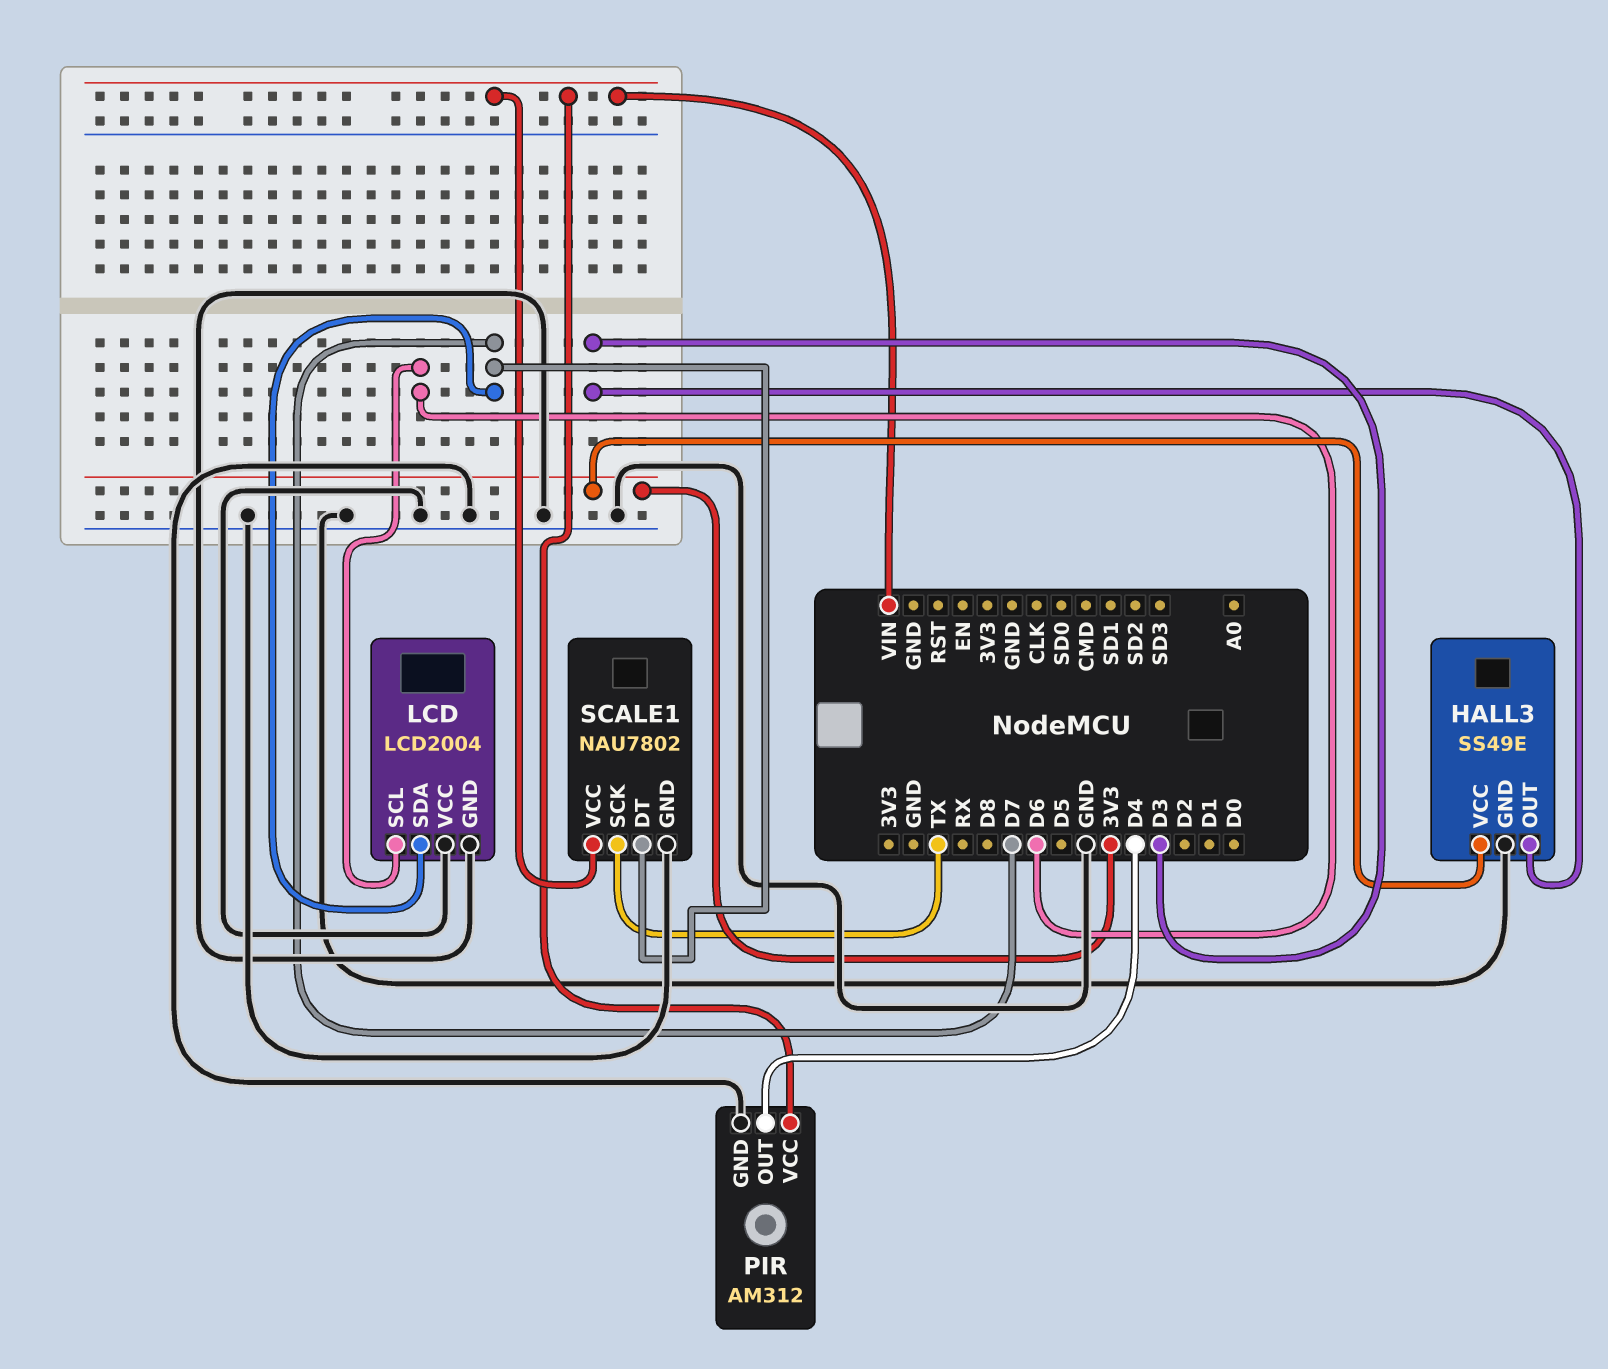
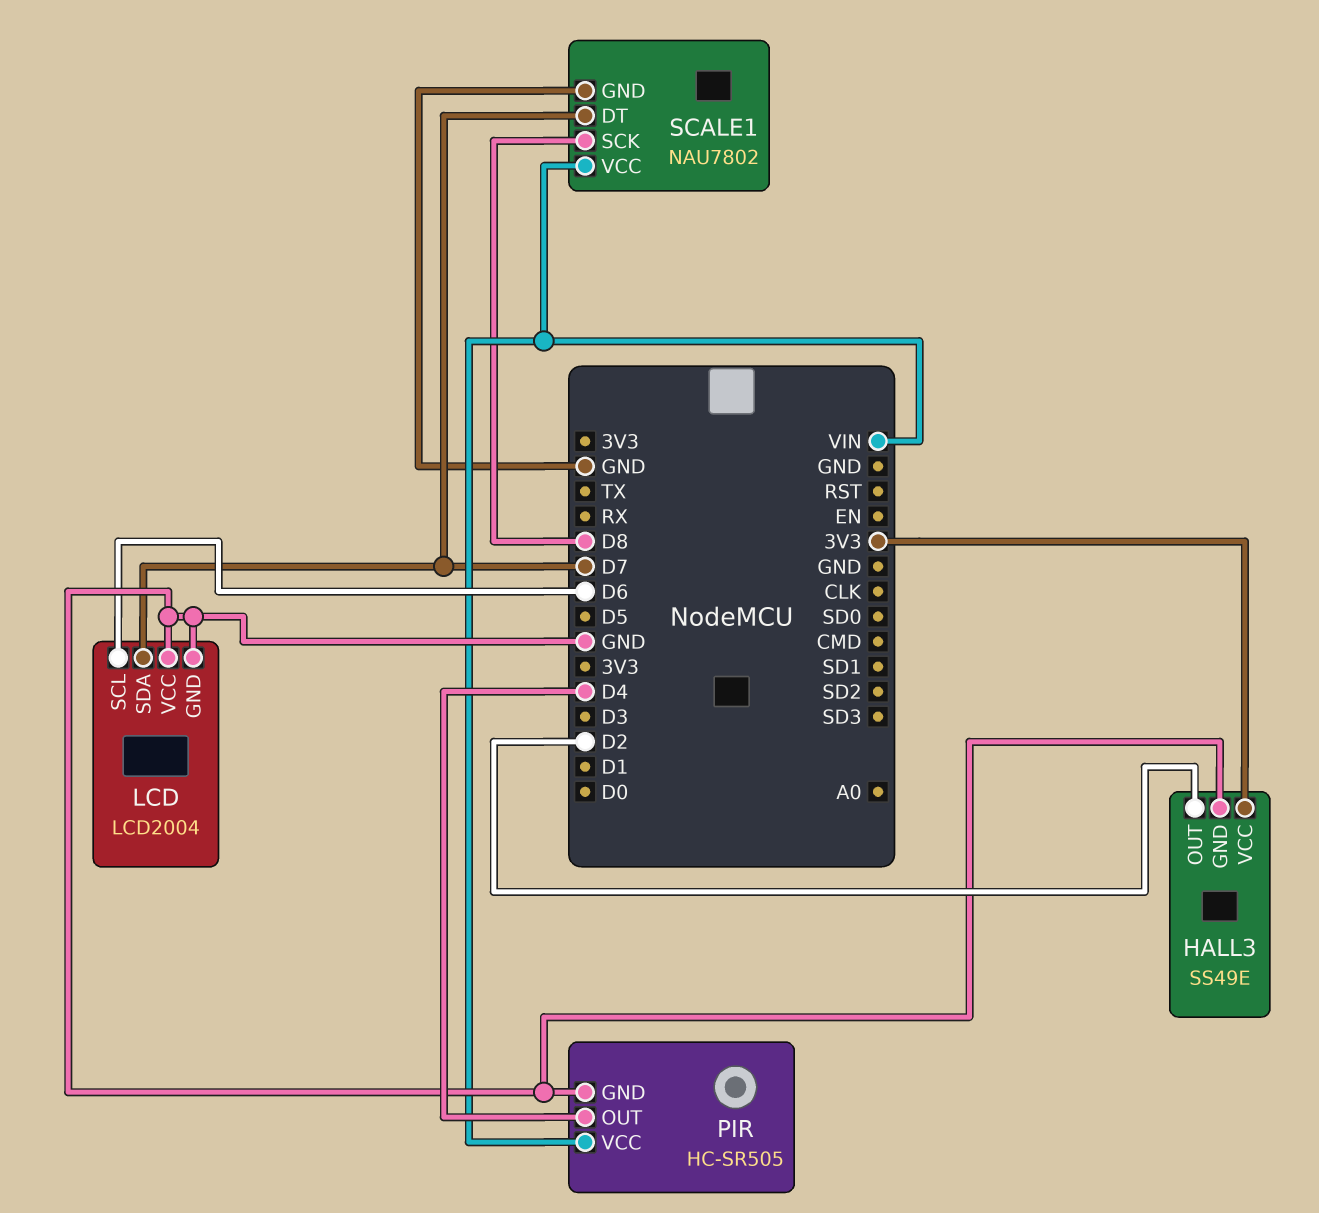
HALL3 pin OUT: D3 -> D2
PIR: AM312 -> HC-SR505
SCALE1 pin SCK: TX -> D8

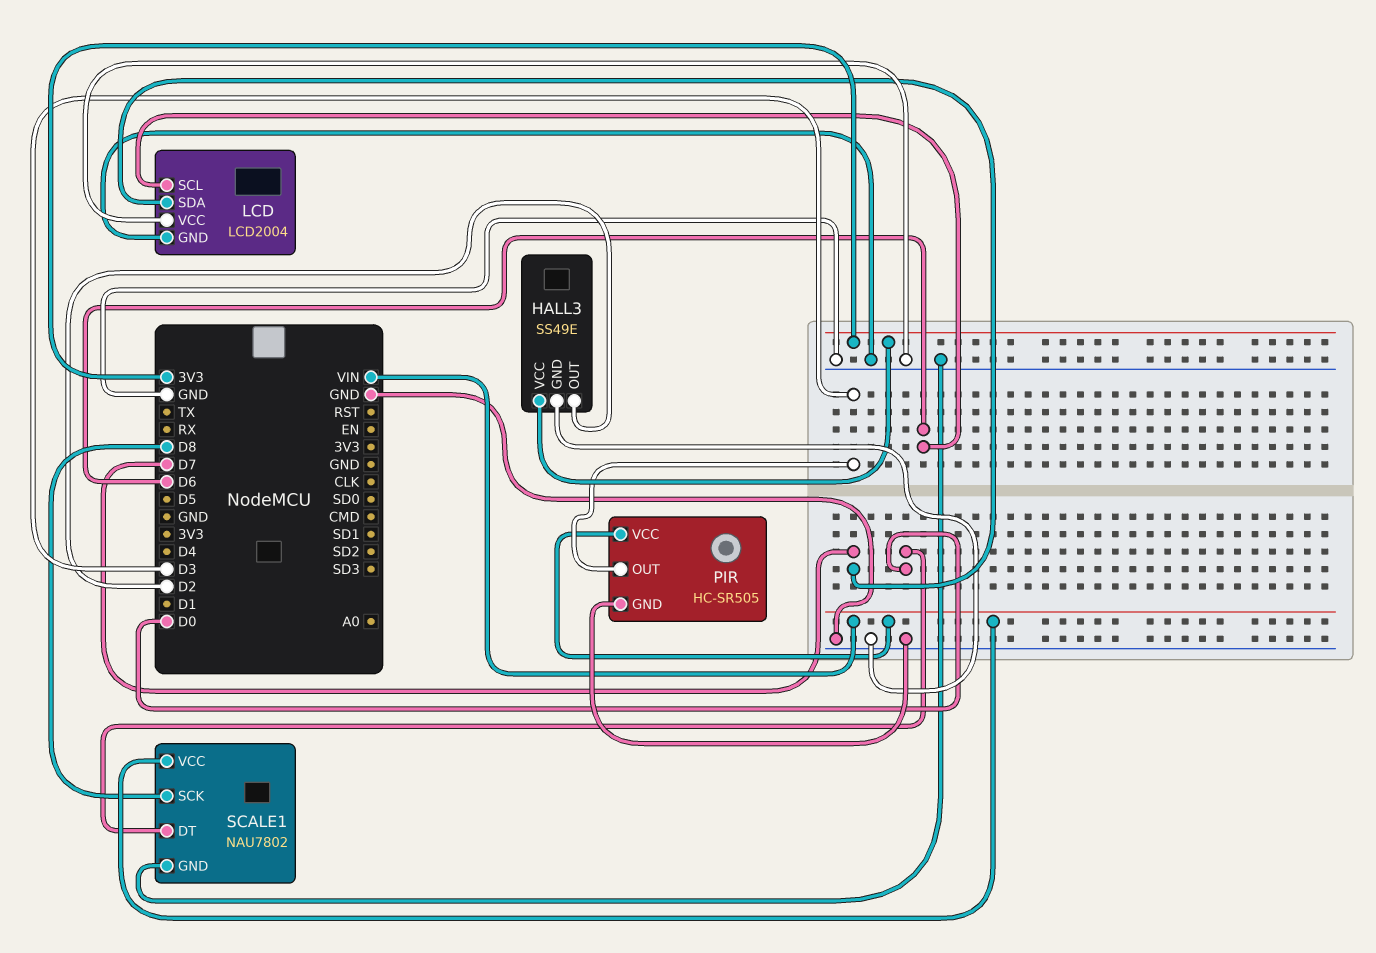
PIR pin OUT: D4 -> D3
SCALE1 pin DT: D7 -> D0

